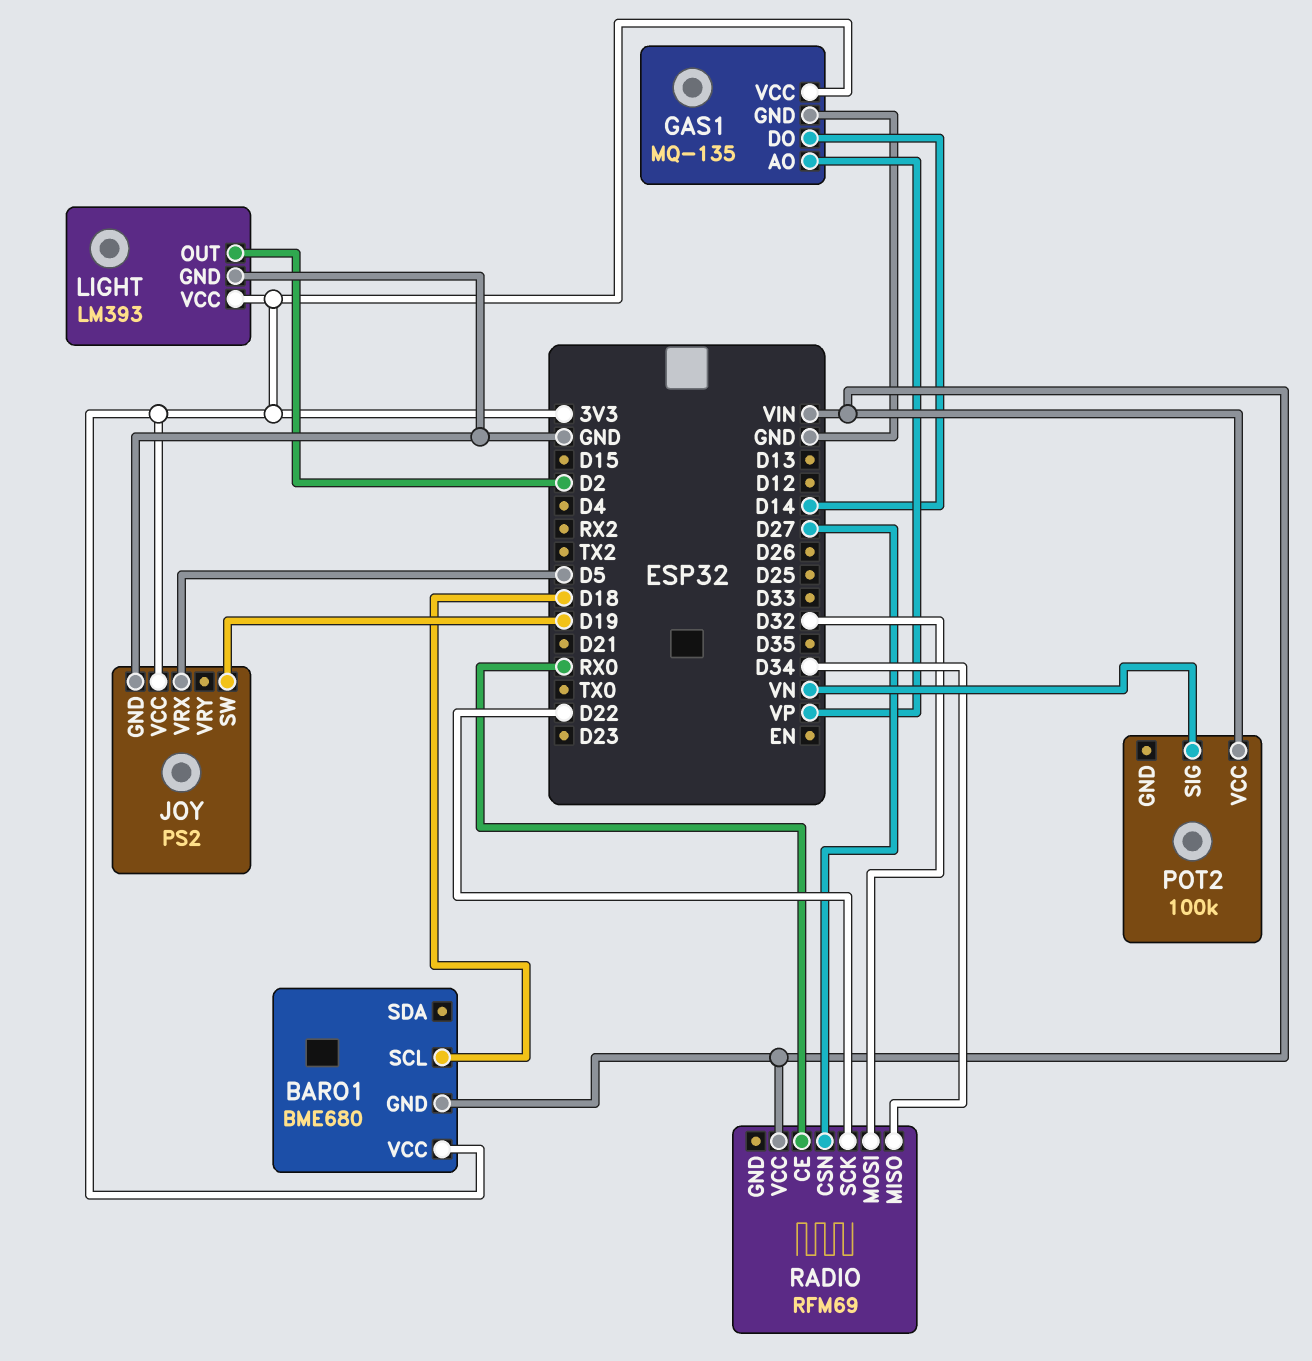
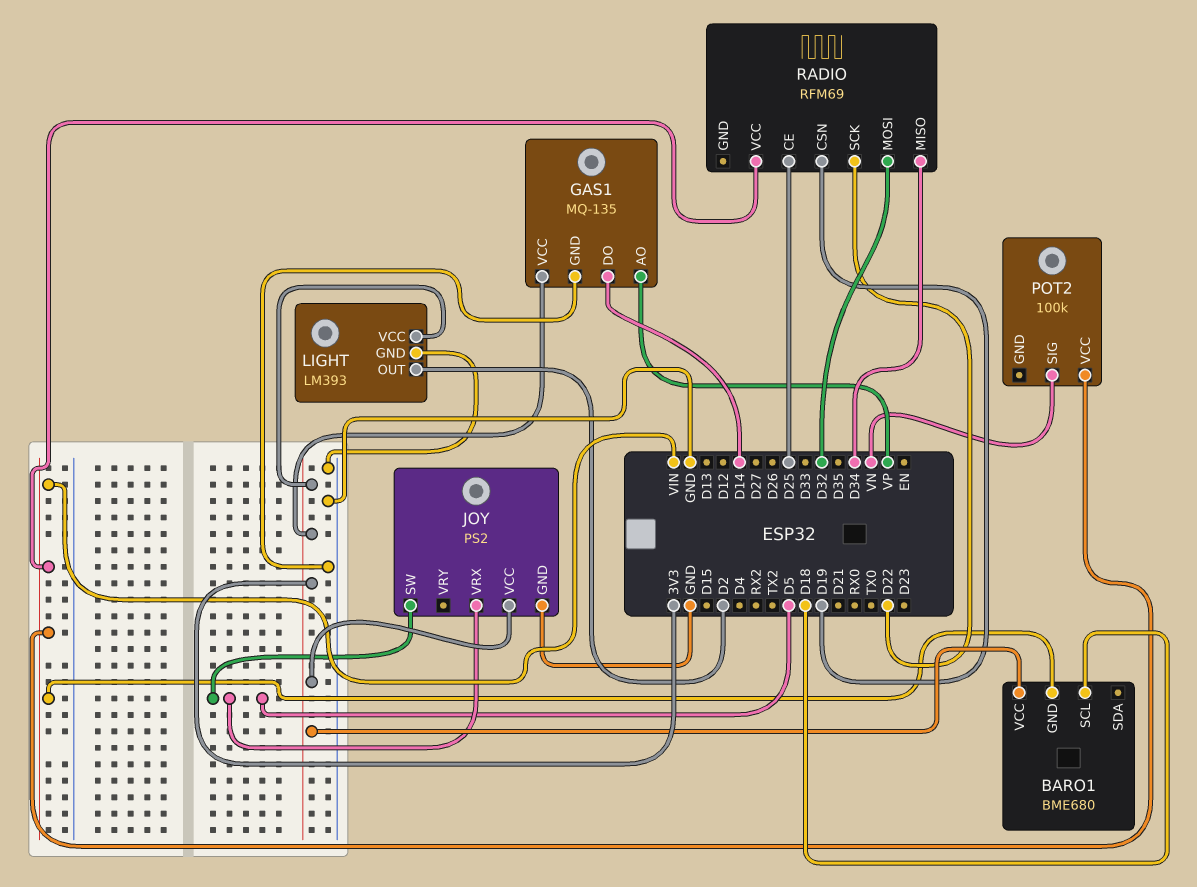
JOY pin SW: D19 -> D5
RADIO pin CE: RX0 -> D25
RADIO pin CSN: D27 -> D19

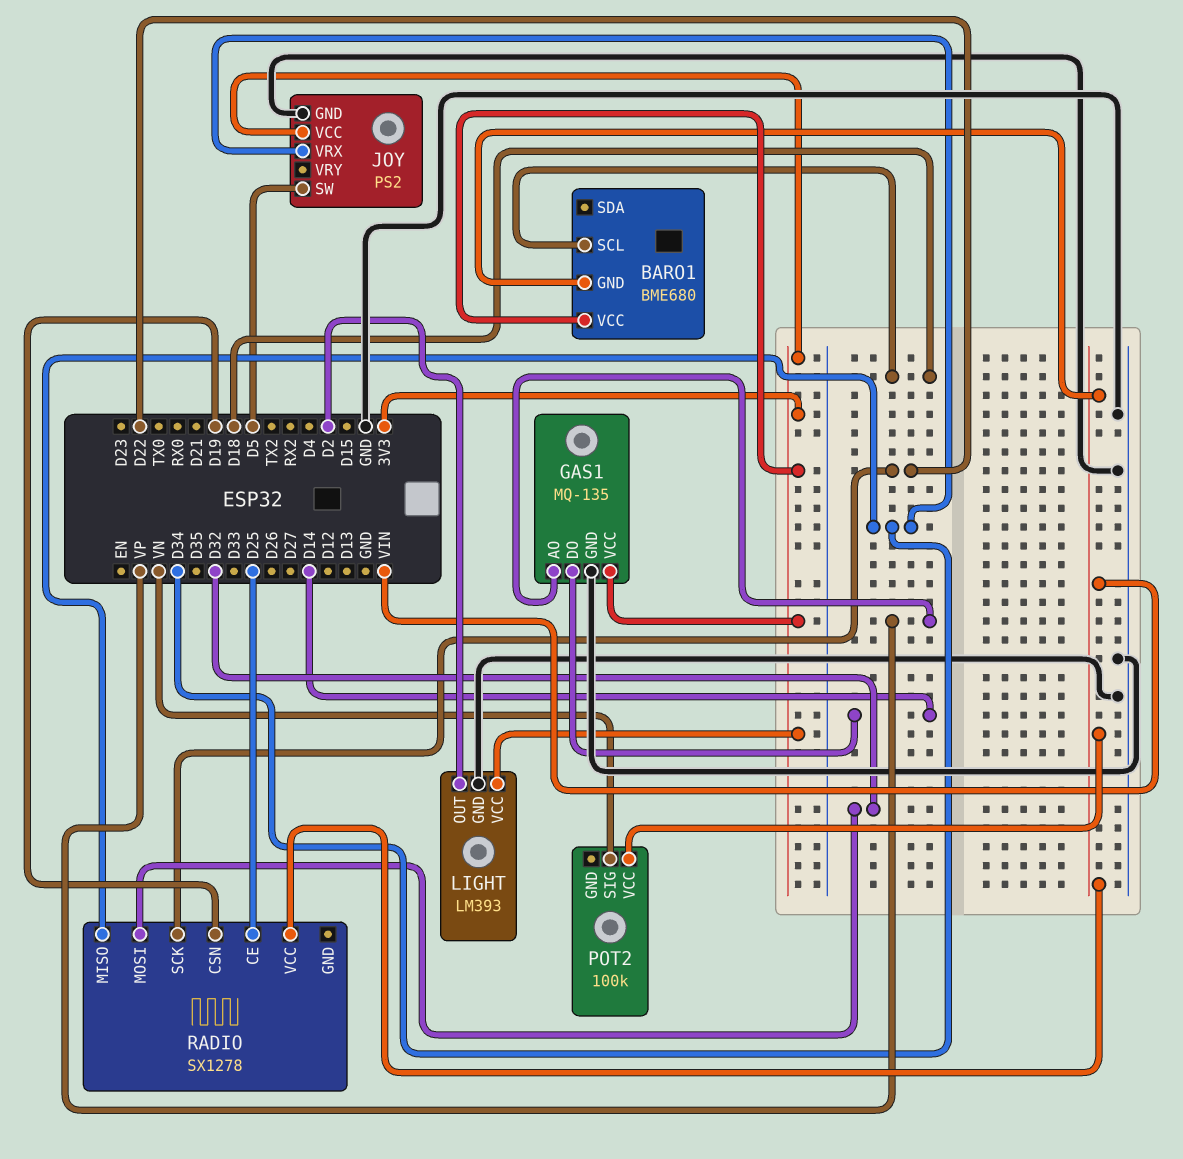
JOY pin VRX: D5 -> D34
RADIO: RFM69 -> SX1278

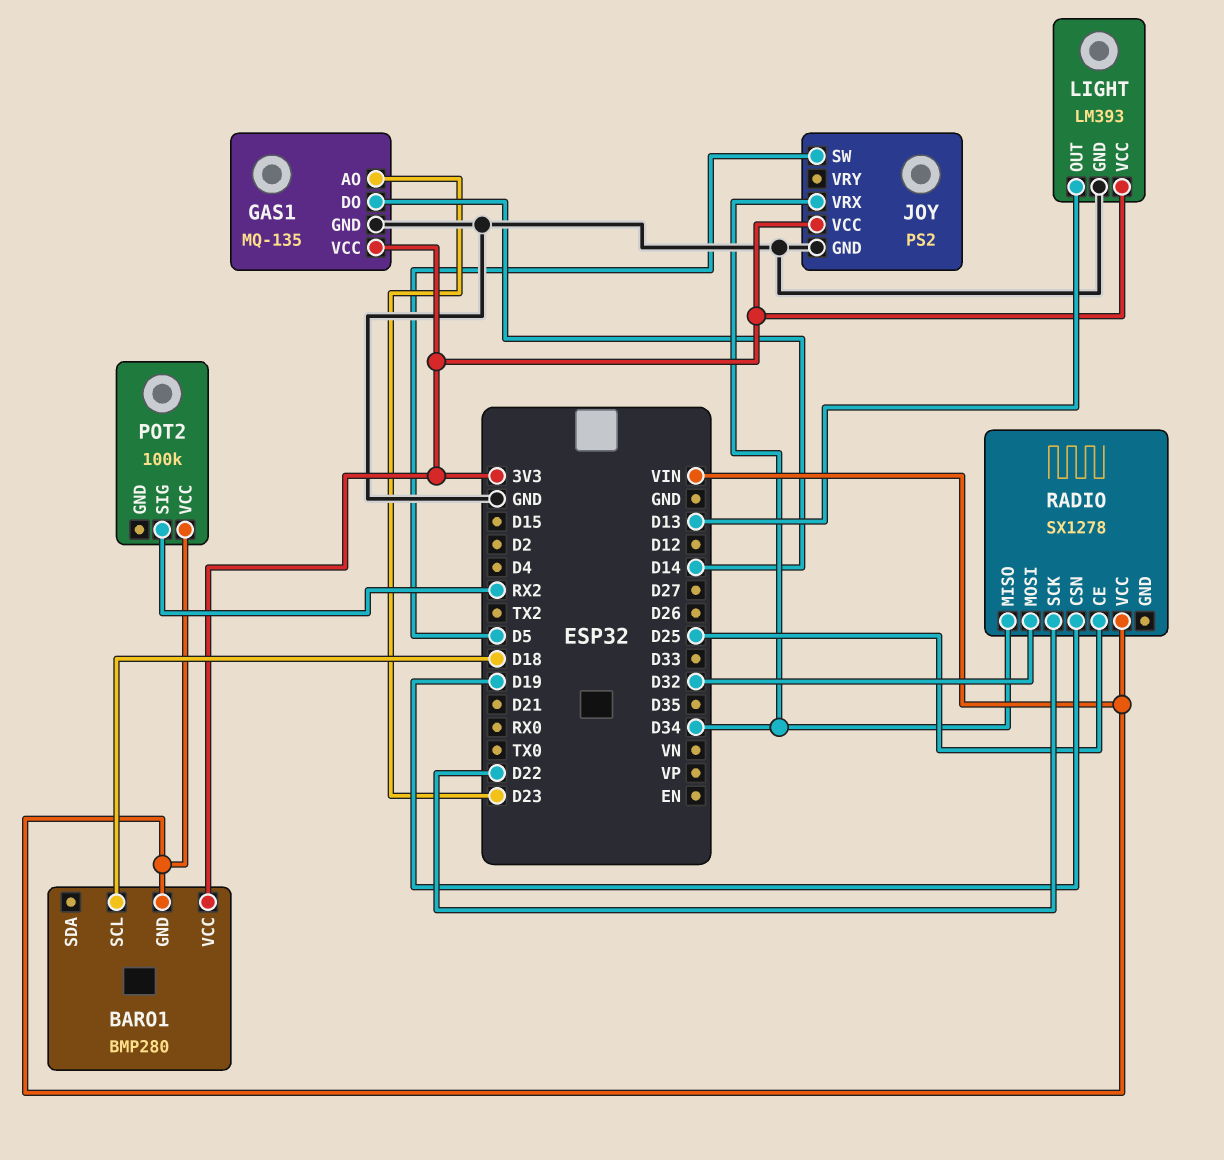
BARO1: BME680 -> BMP280
GAS1 pin AO: VP -> D23
LIGHT pin OUT: D2 -> D13
POT2 pin SIG: VN -> RX2

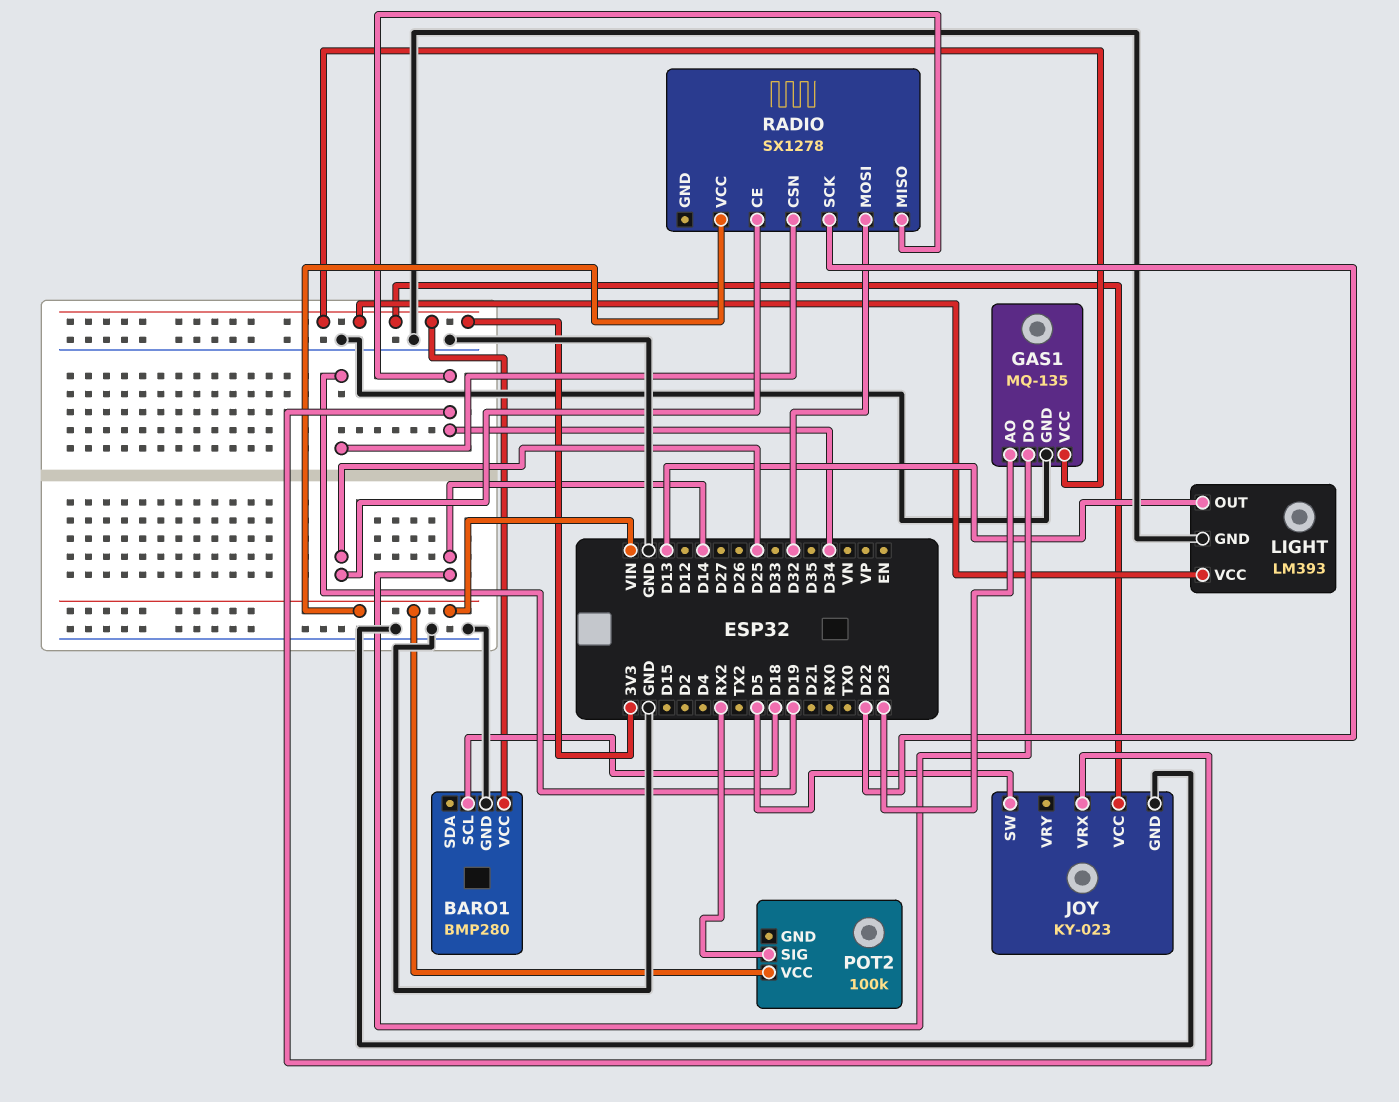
BARO1 pin GND: VIN -> GND
JOY: PS2 -> KY-023

